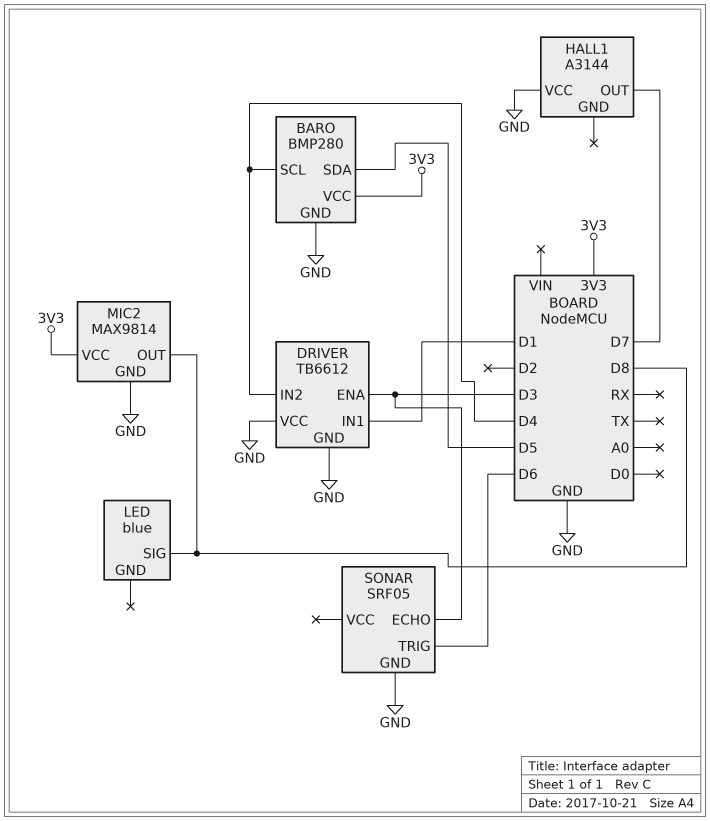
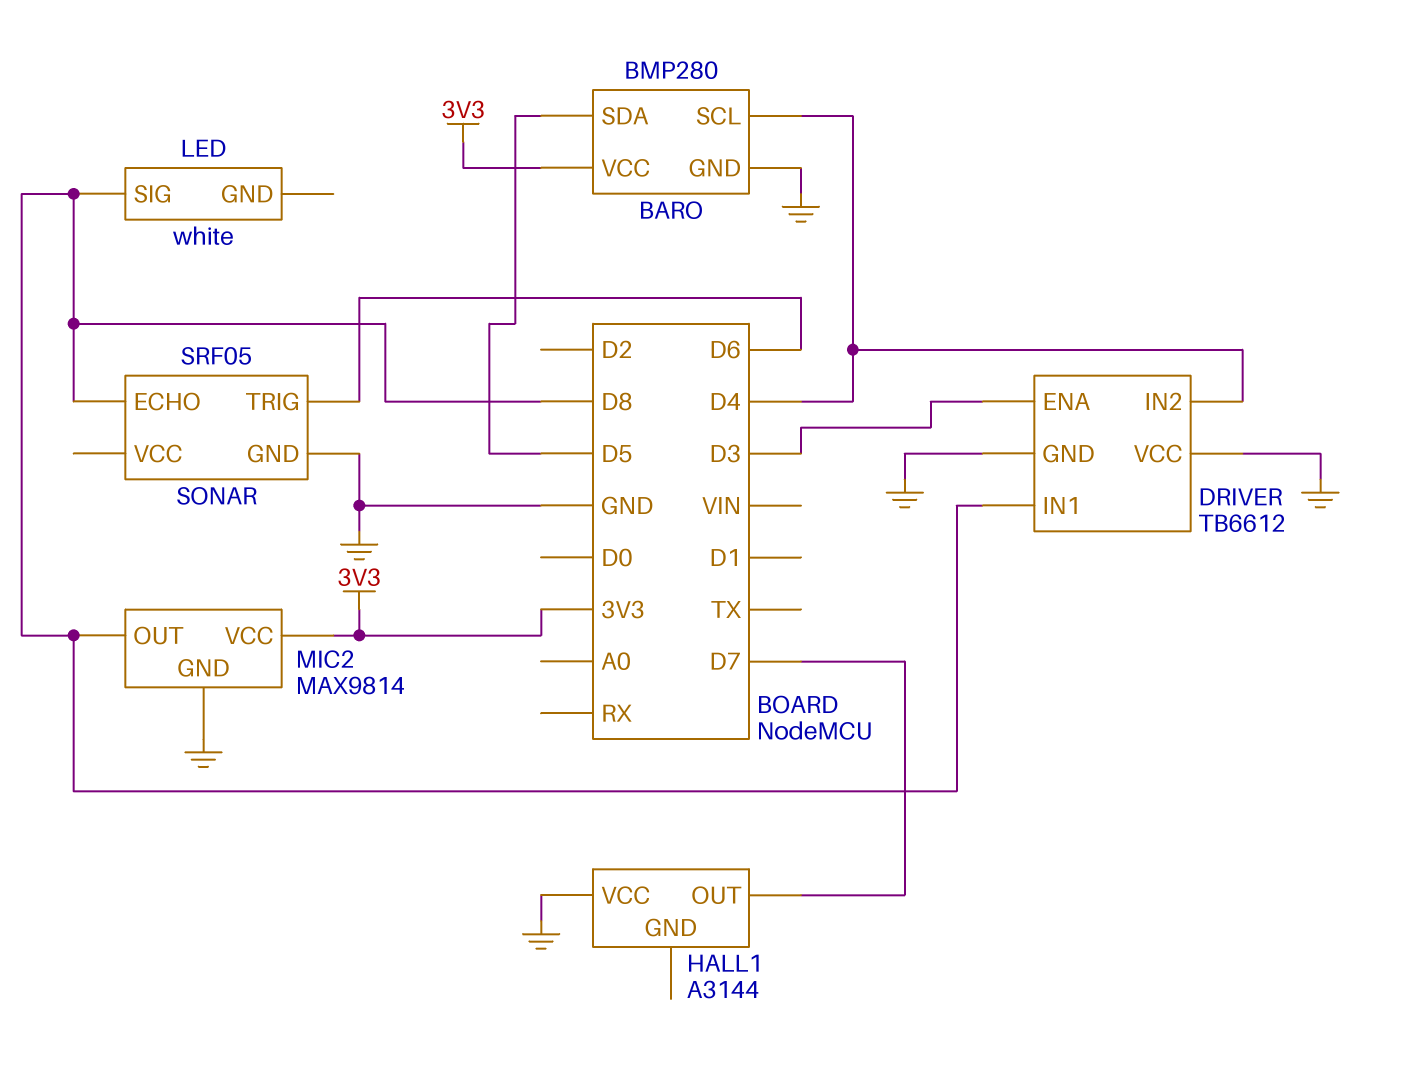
DRIVER pin IN1: D1 -> D8
LED: blue -> white
SONAR pin ECHO: D3 -> D8

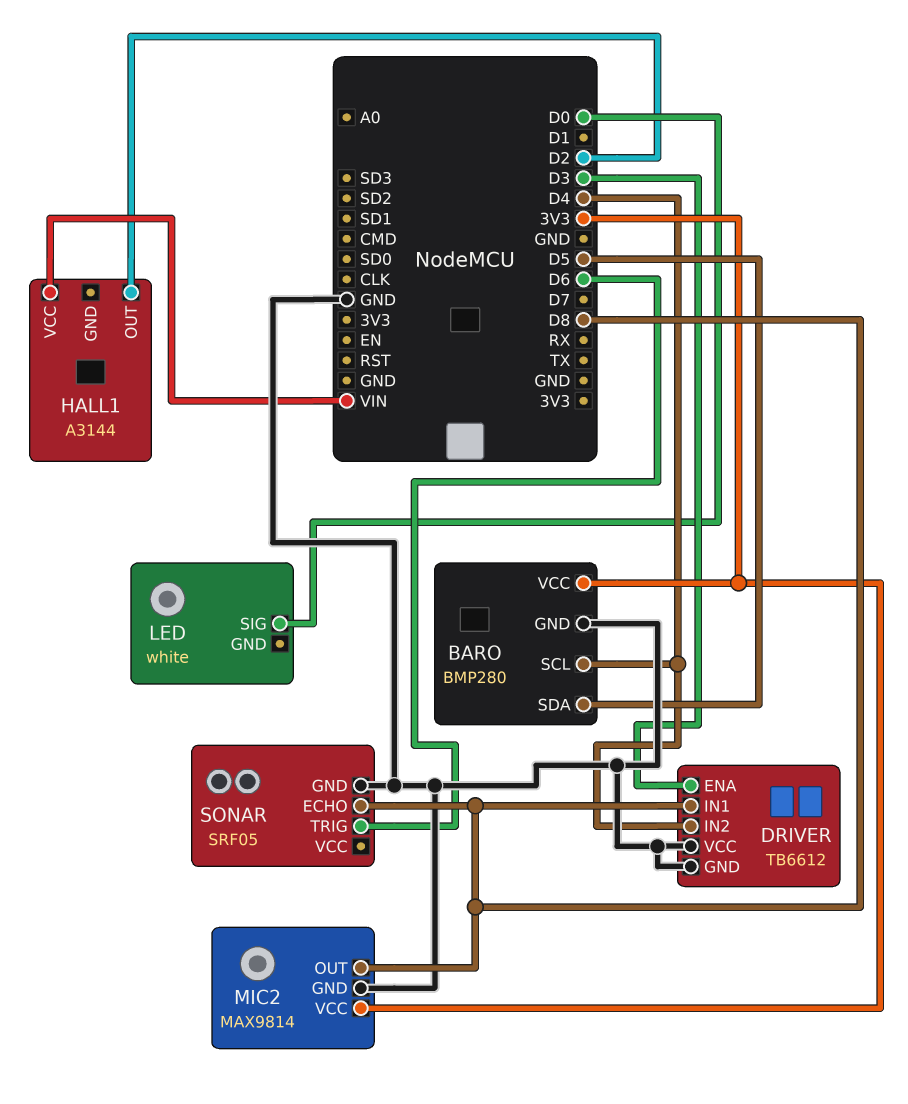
HALL1 pin OUT: D7 -> D2
HALL1 pin VCC: GND -> VIN
LED pin SIG: D8 -> D0

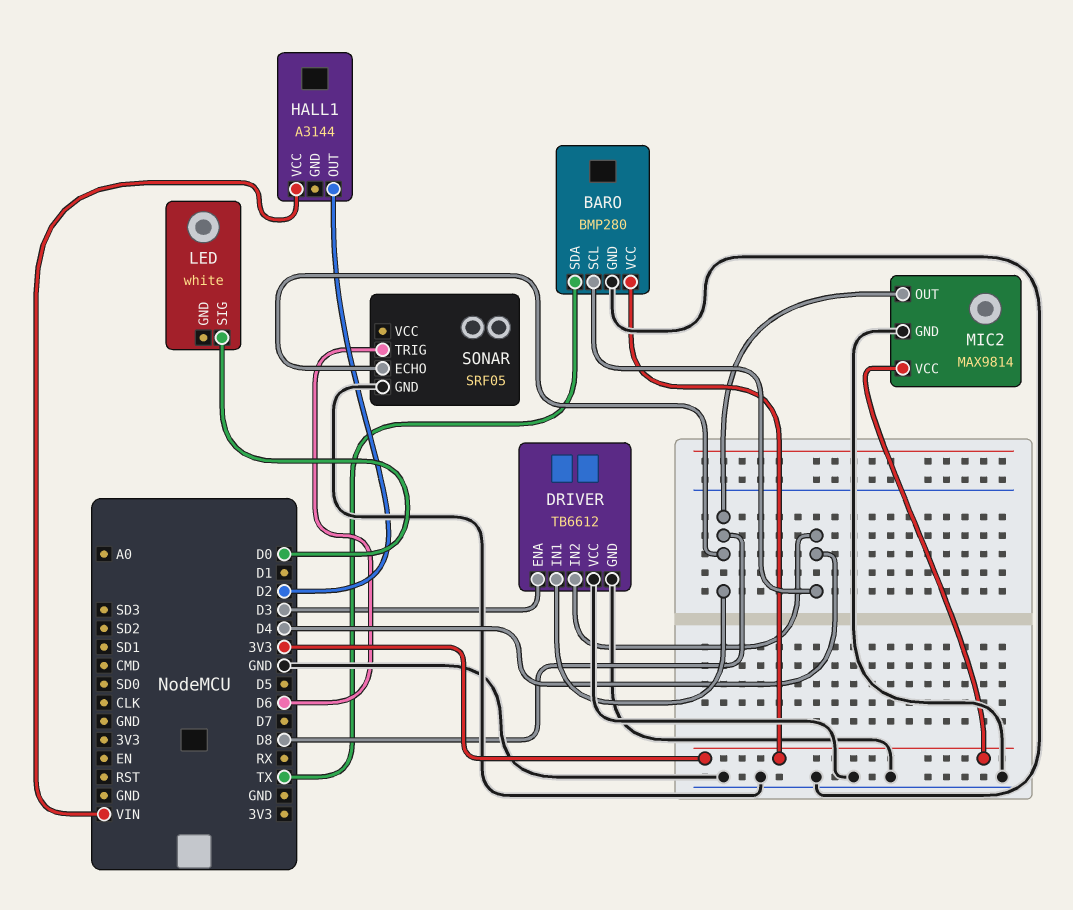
BARO pin SDA: D5 -> TX

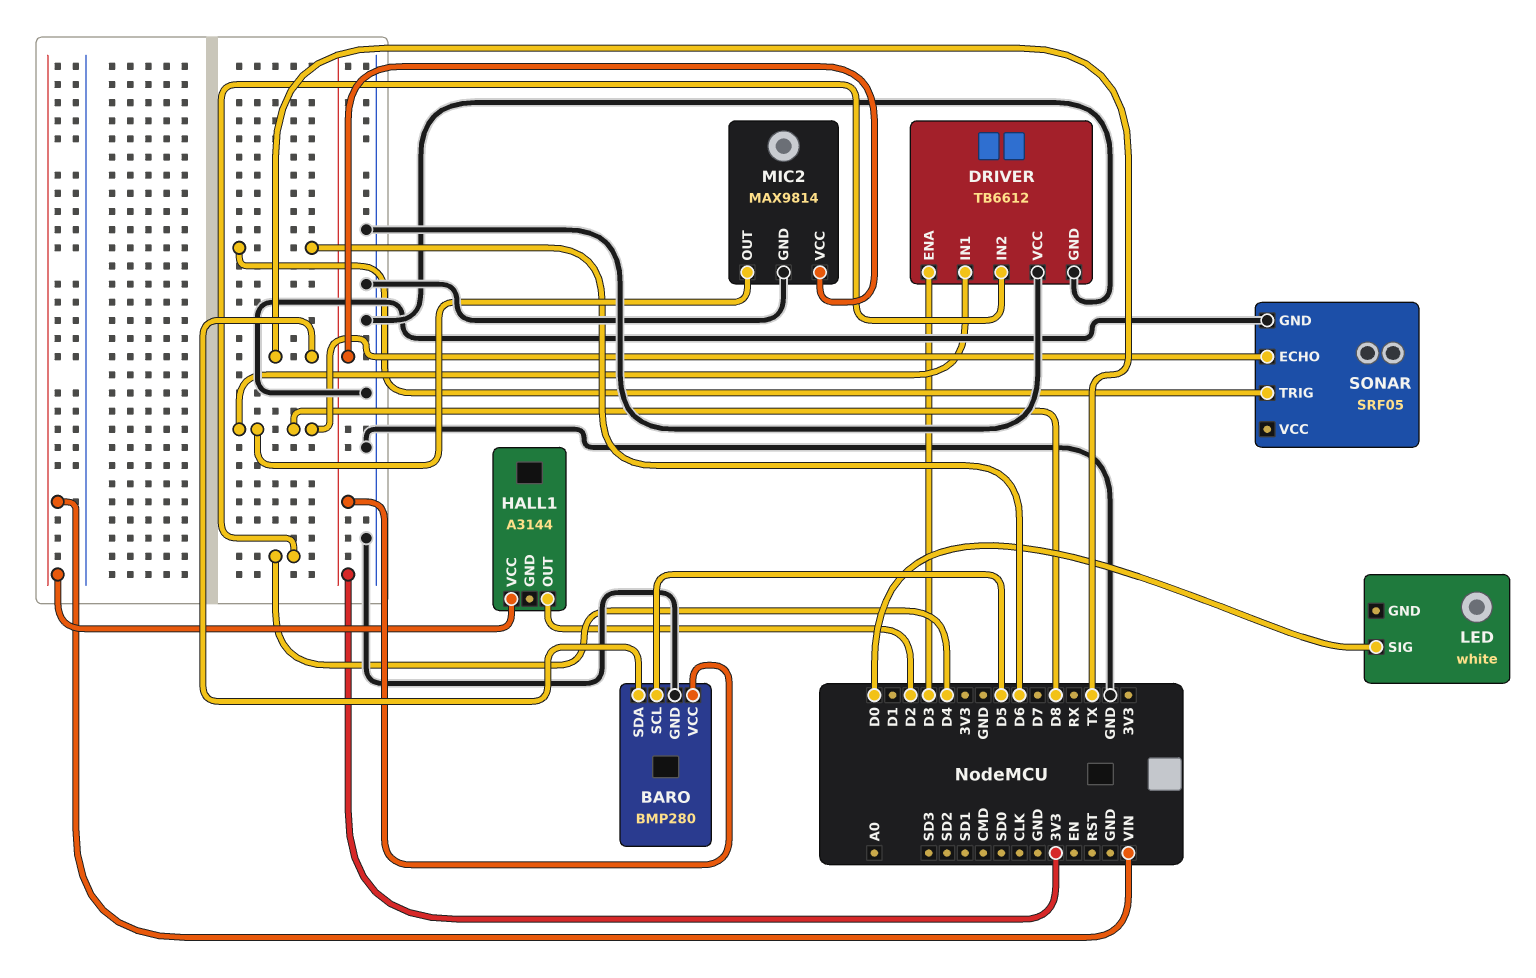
BARO pin SCL: D4 -> D5

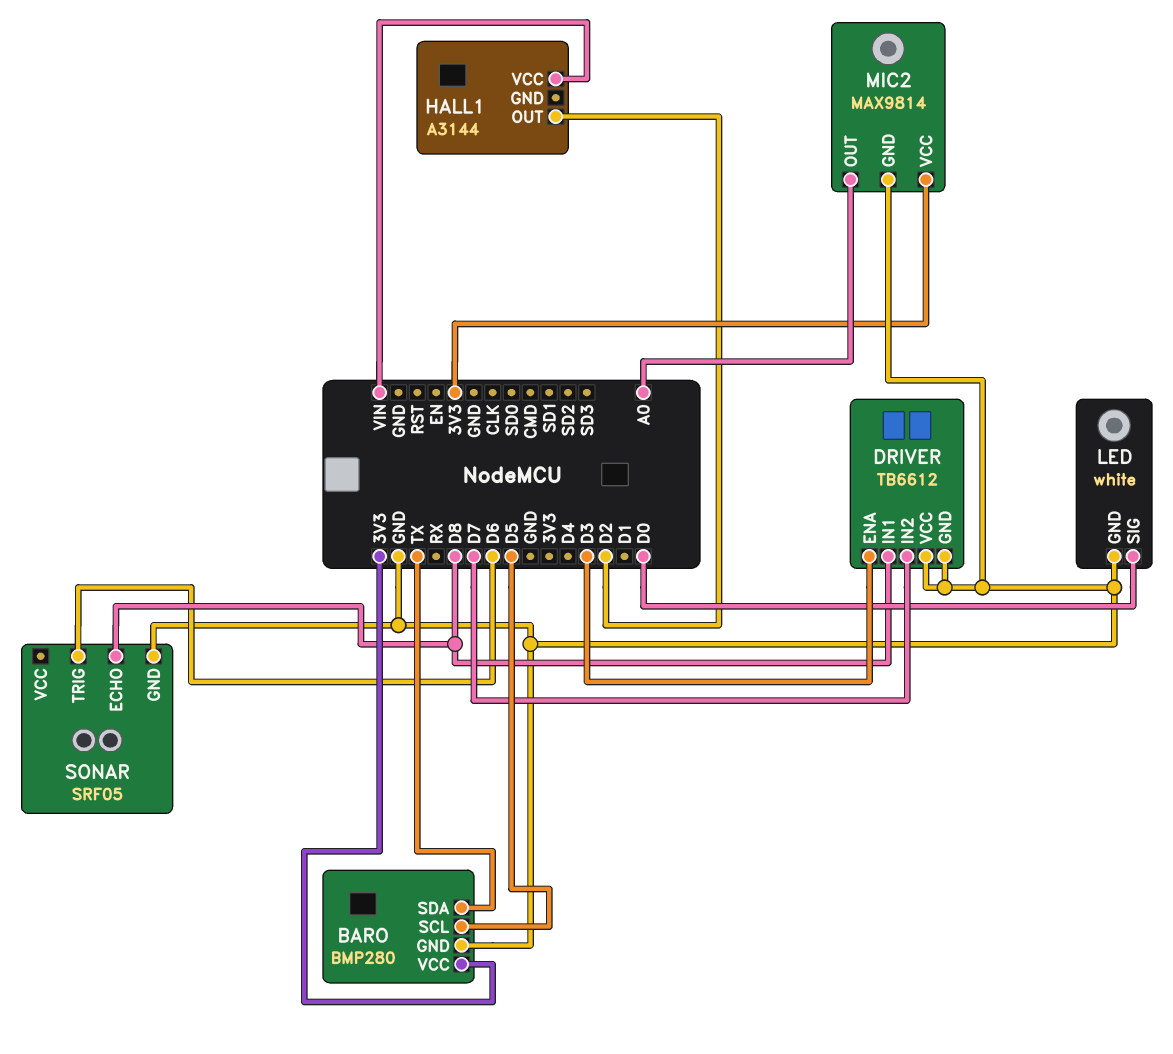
DRIVER pin IN2: D4 -> D7
LED pin GND: none -> GND
MIC2 pin OUT: D8 -> A0

